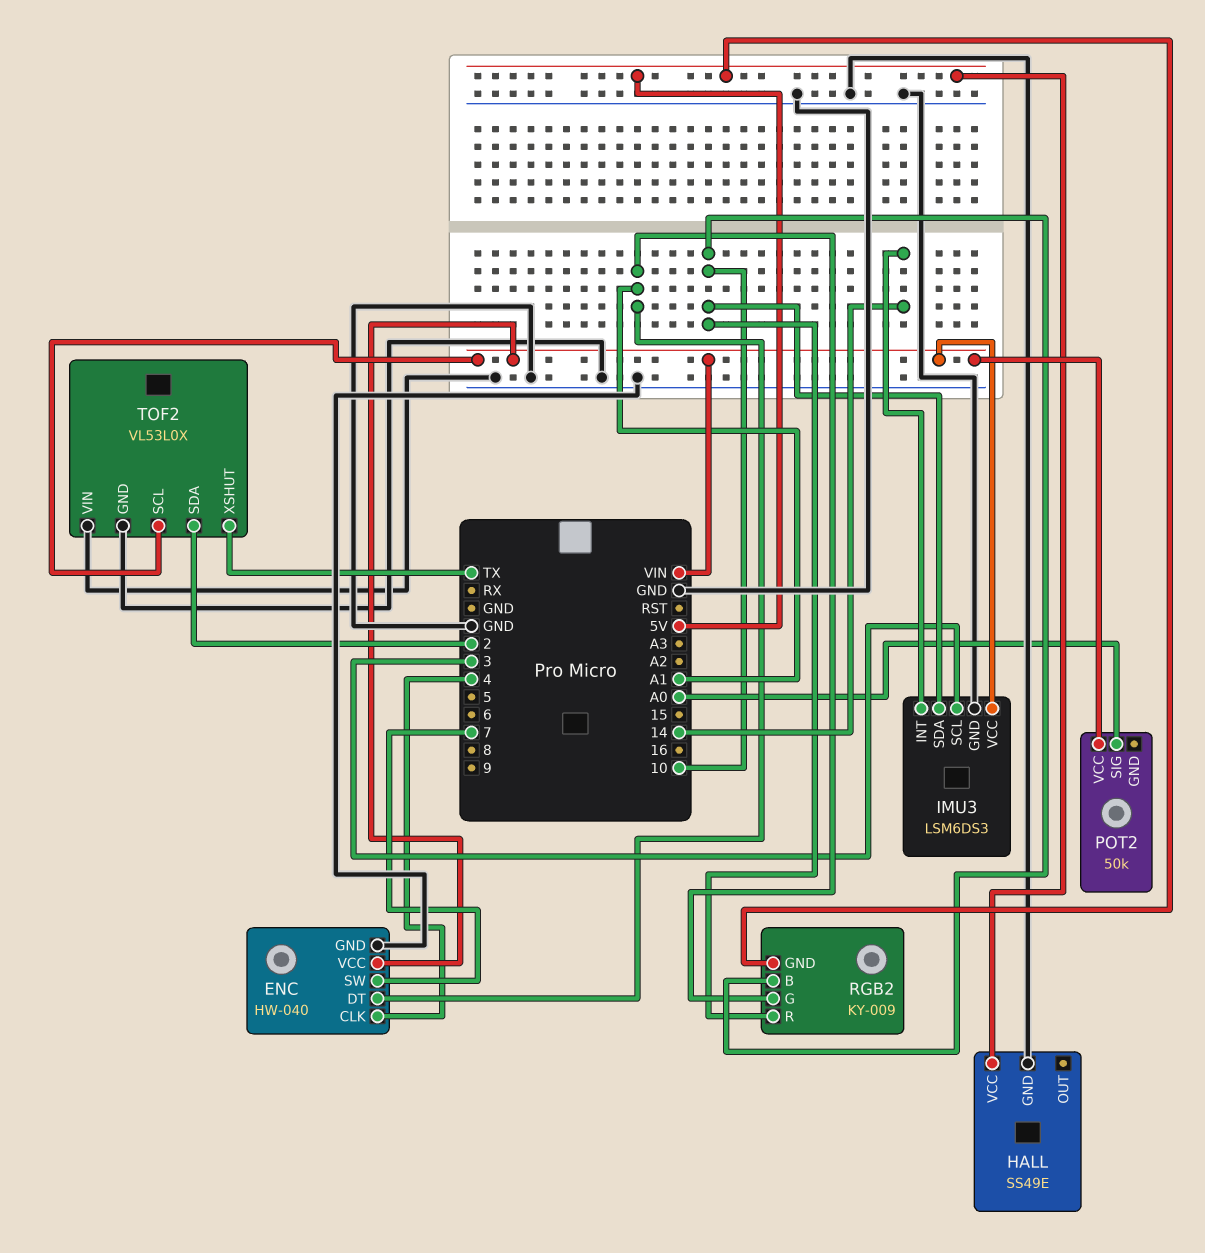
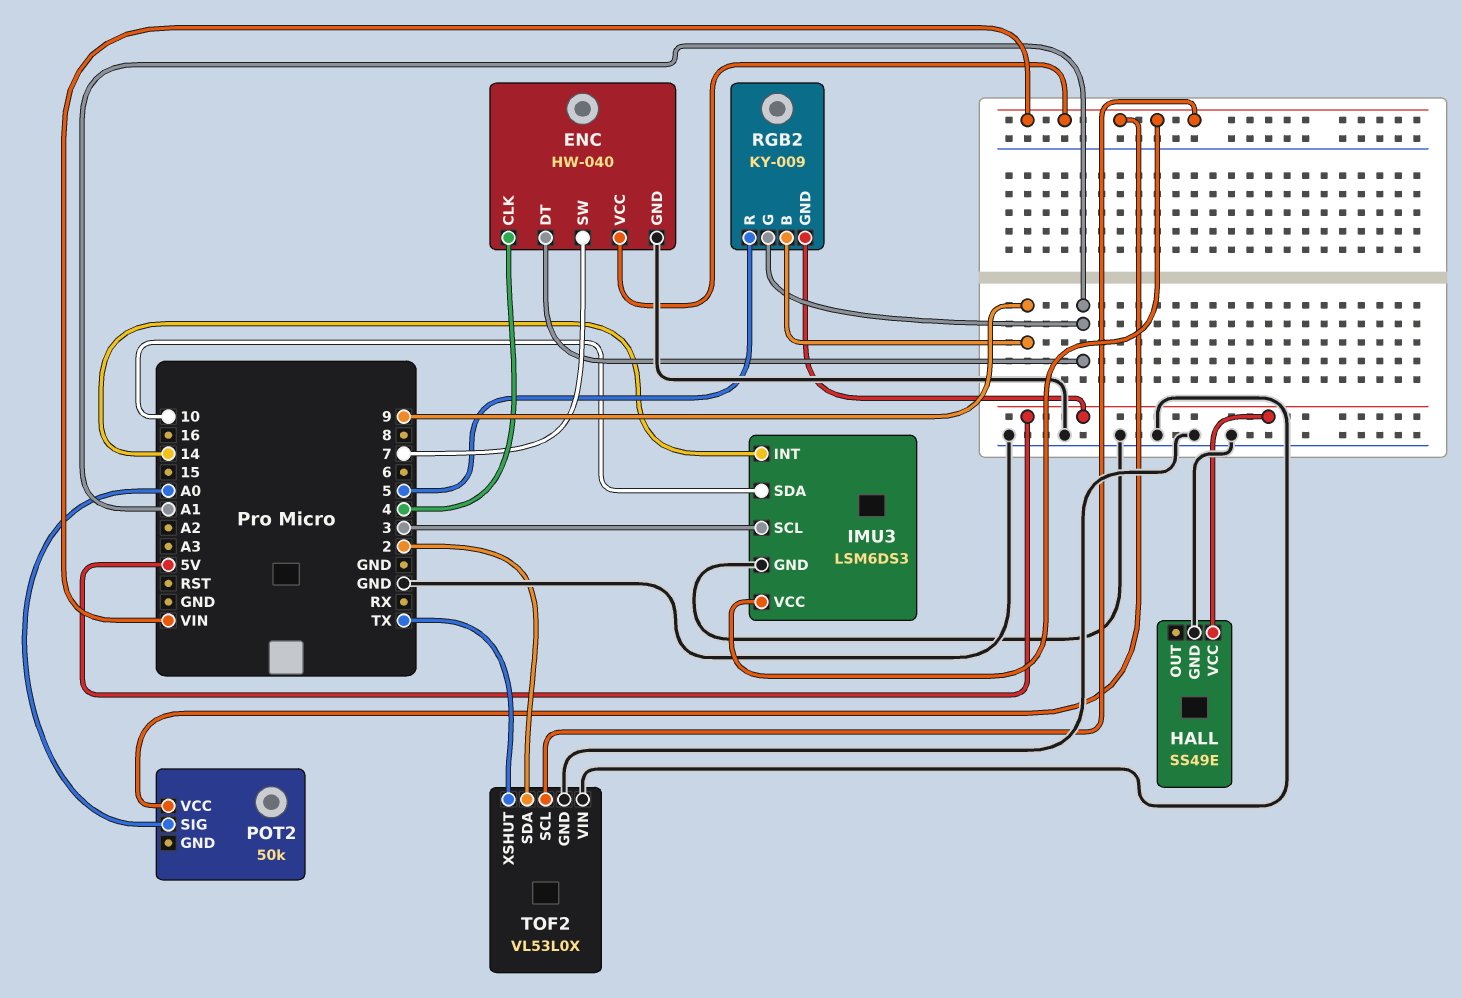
RGB2 pin B: 10 -> 9
RGB2 pin R: 10 -> 5

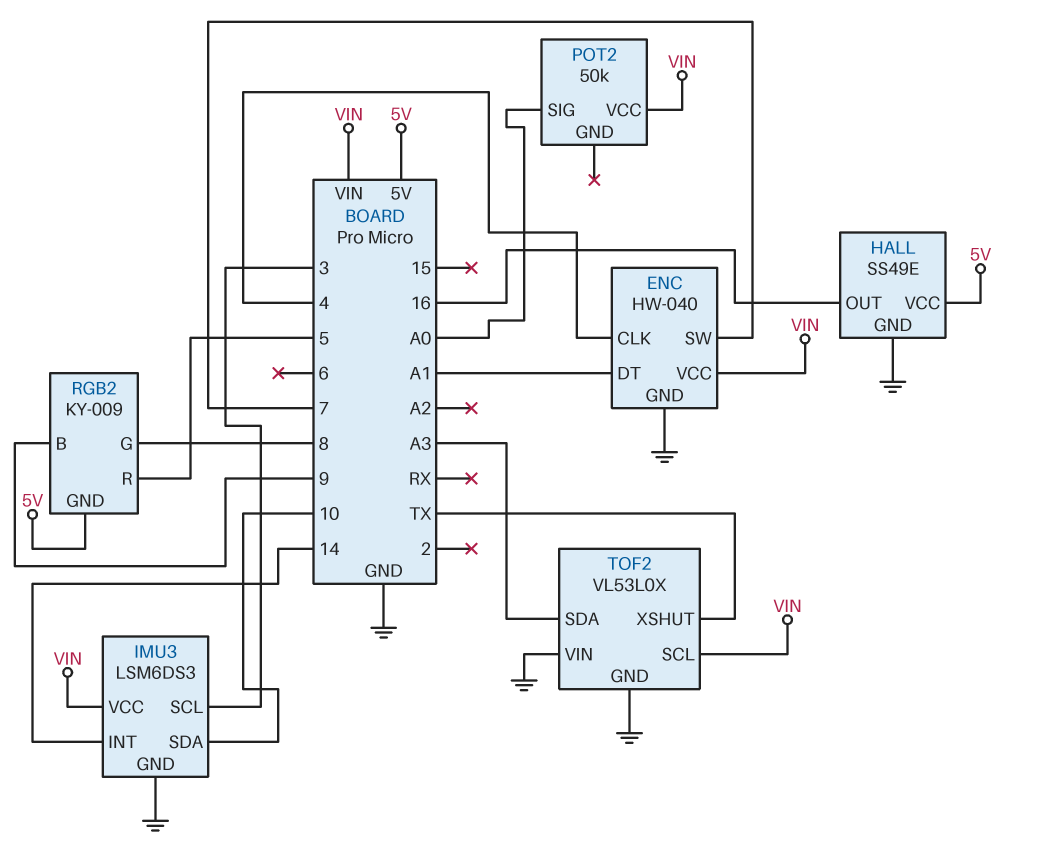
HALL pin OUT: none -> 16
RGB2 pin G: A1 -> 8
TOF2 pin SDA: 2 -> A3

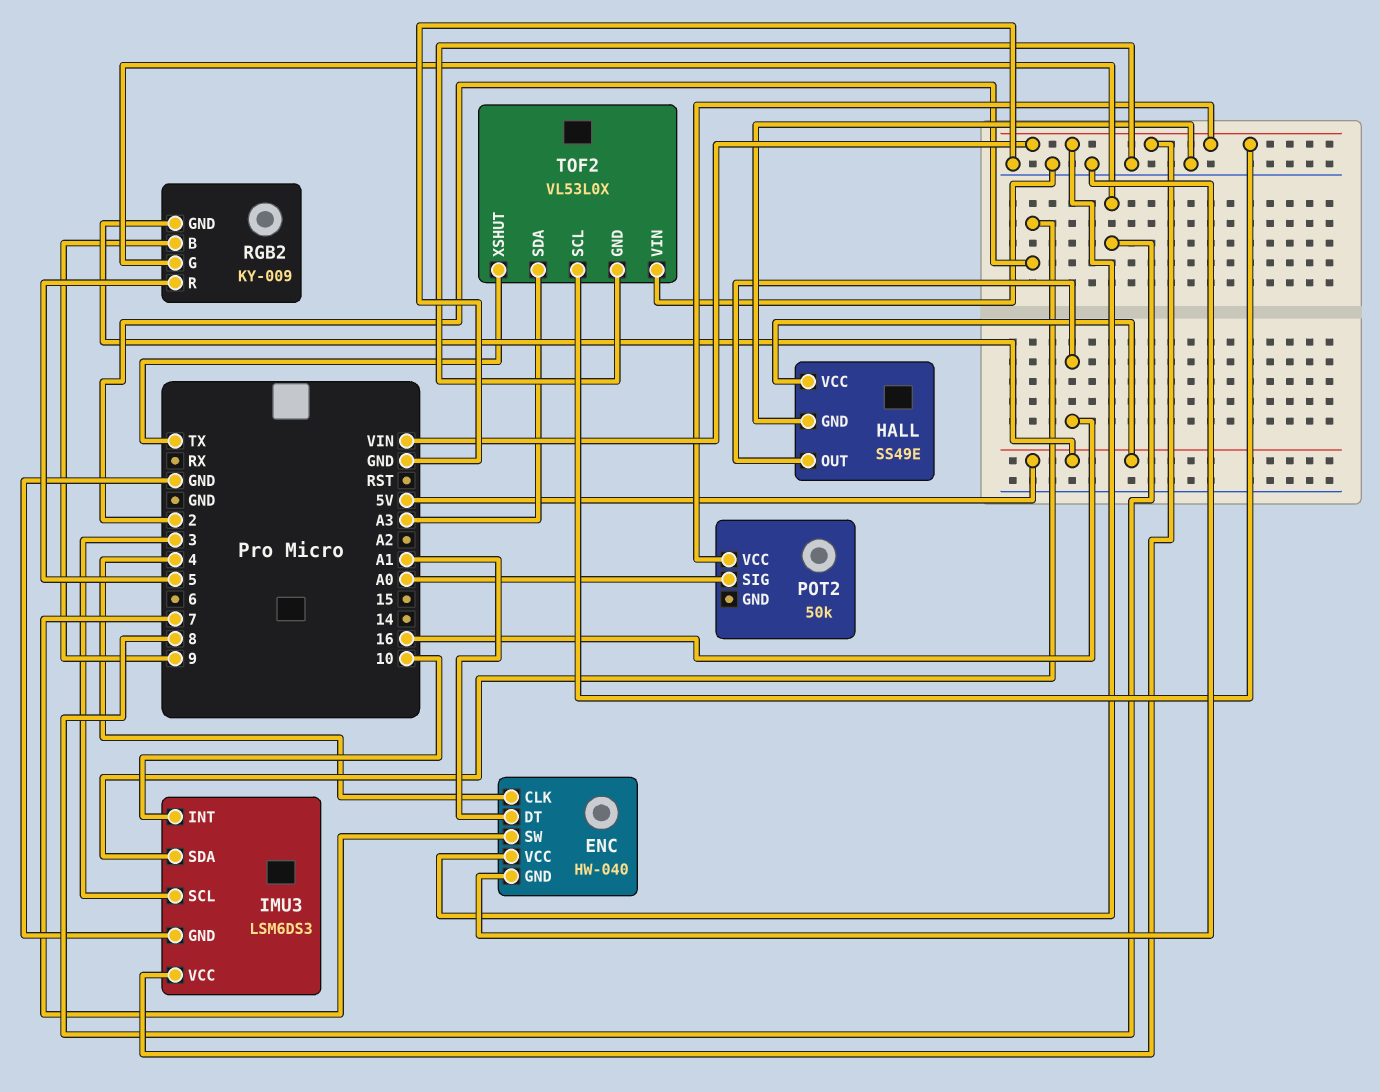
IMU3 pin INT: 14 -> 10
IMU3 pin SDA: 10 -> 2

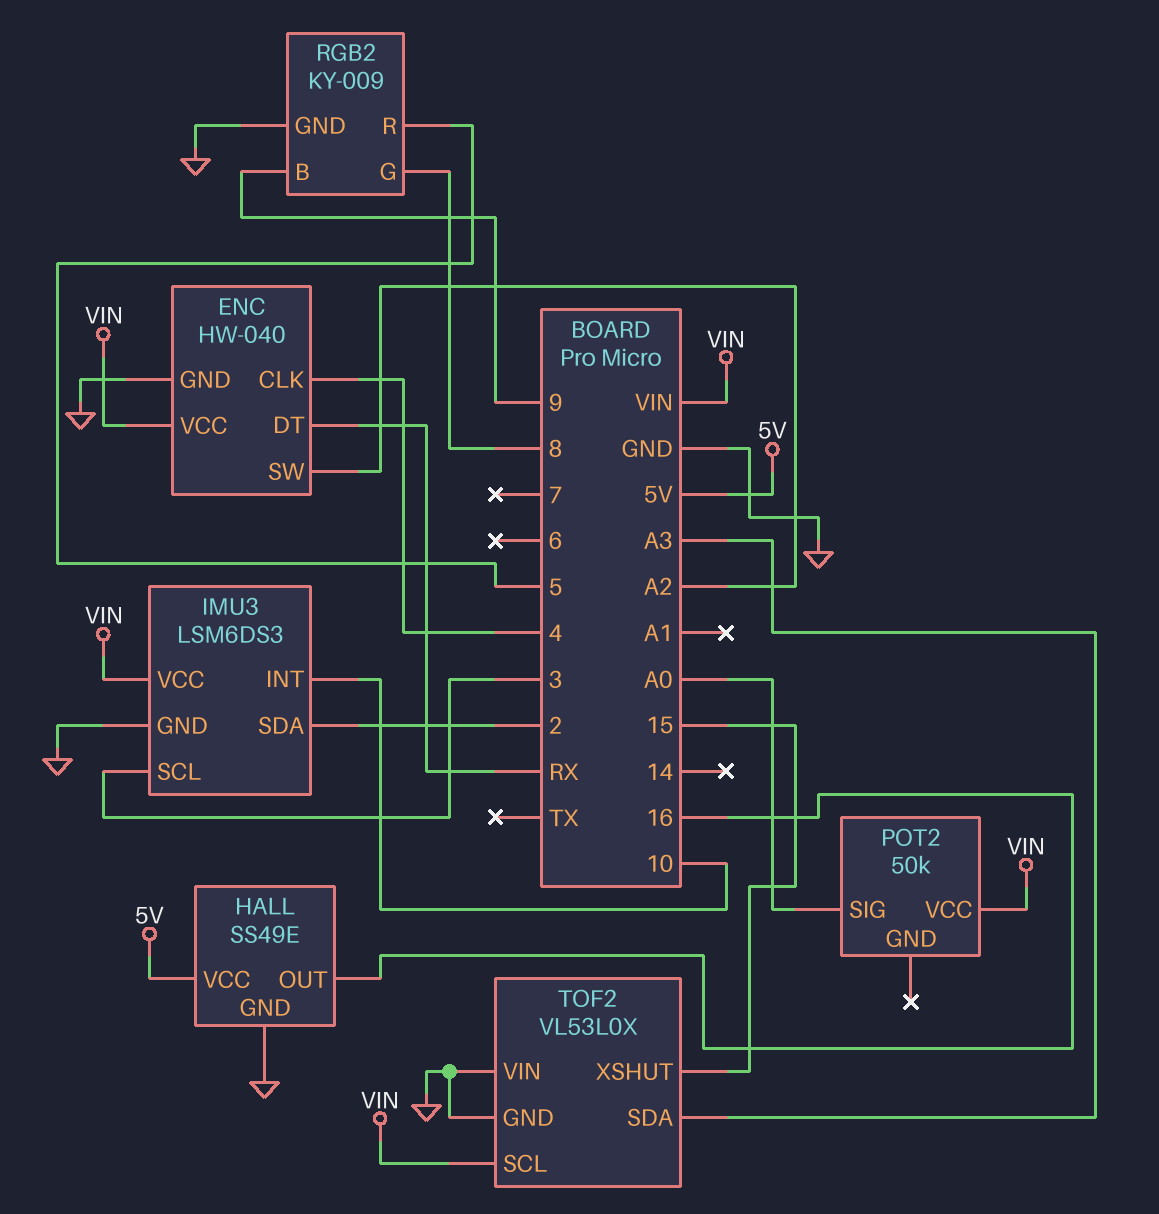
ENC pin DT: A1 -> RX
ENC pin SW: 7 -> A2
RGB2 pin GND: 5V -> GND
TOF2 pin XSHUT: TX -> 15

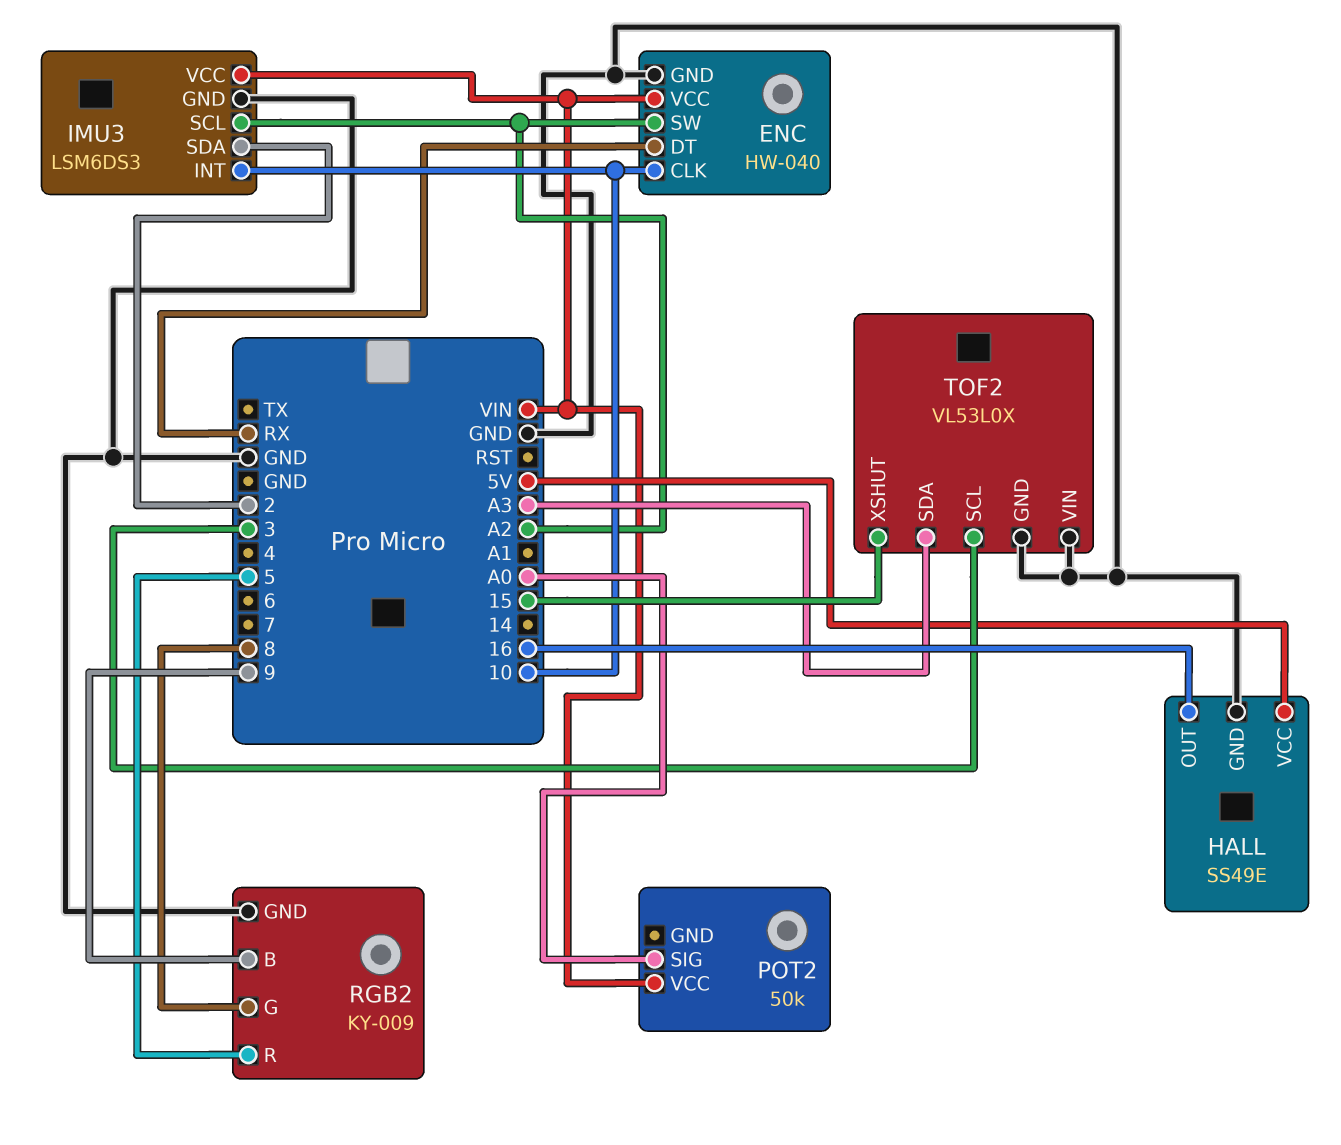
ENC pin CLK: 4 -> 10
IMU3 pin SCL: 3 -> A2
TOF2 pin SCL: VIN -> 3

